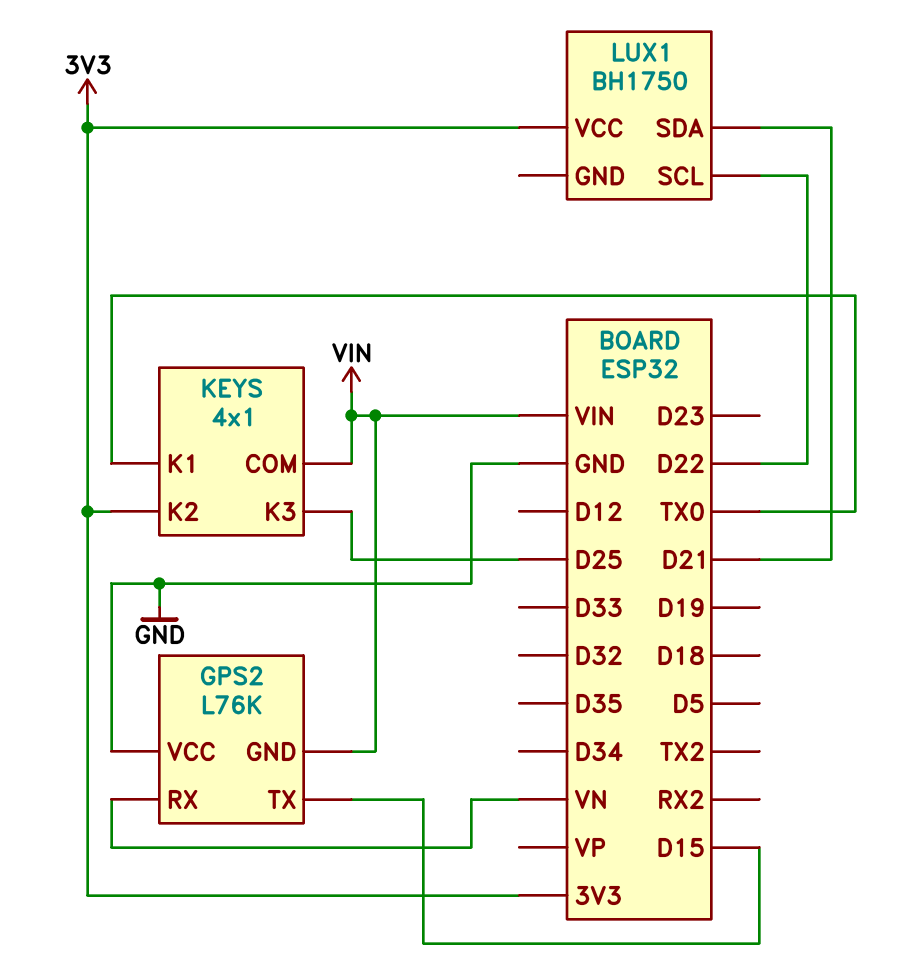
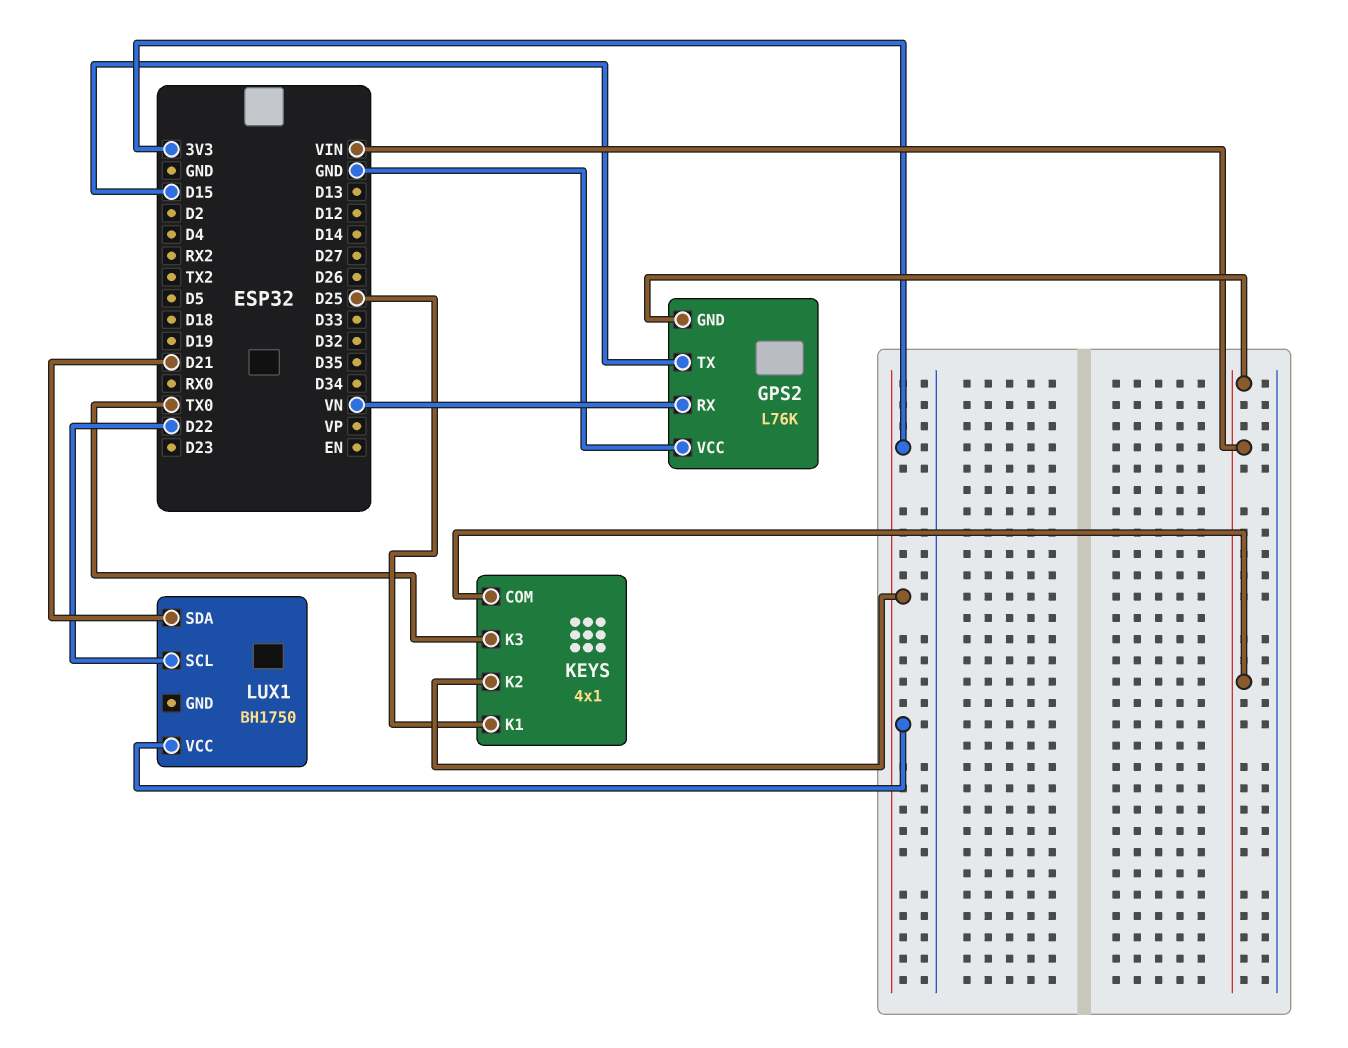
KEYS pin K1: TX0 -> D25
KEYS pin K3: D25 -> TX0

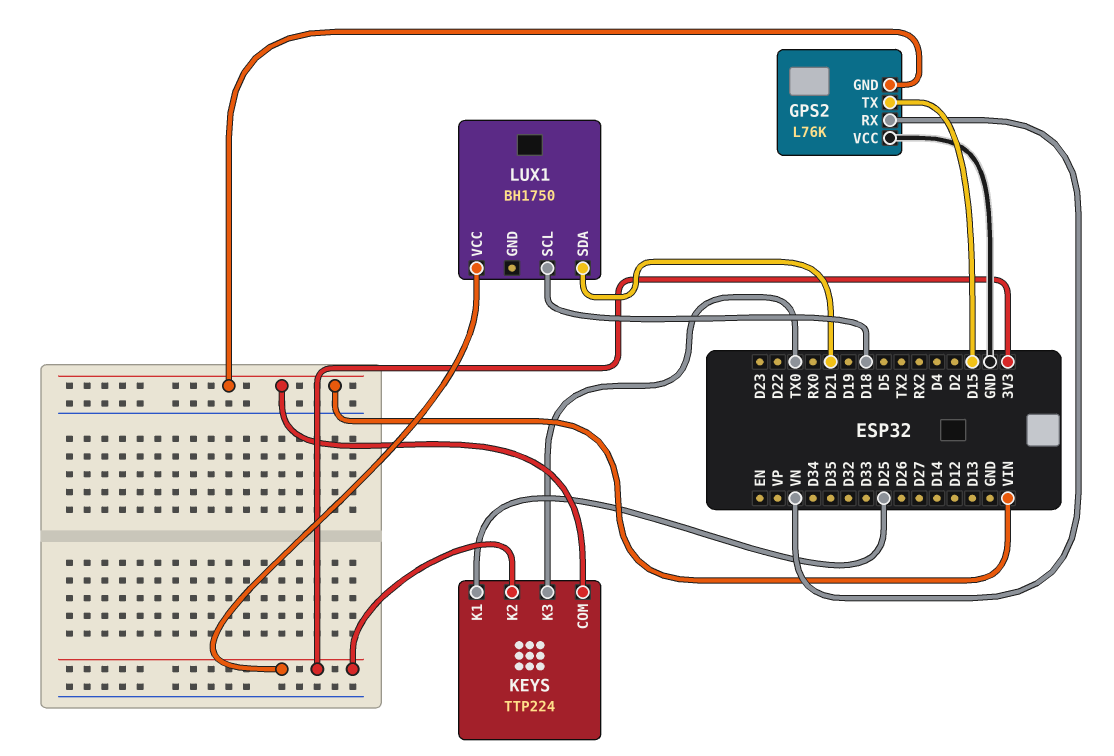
KEYS: 4x1 -> TTP224
LUX1 pin SCL: D22 -> D18

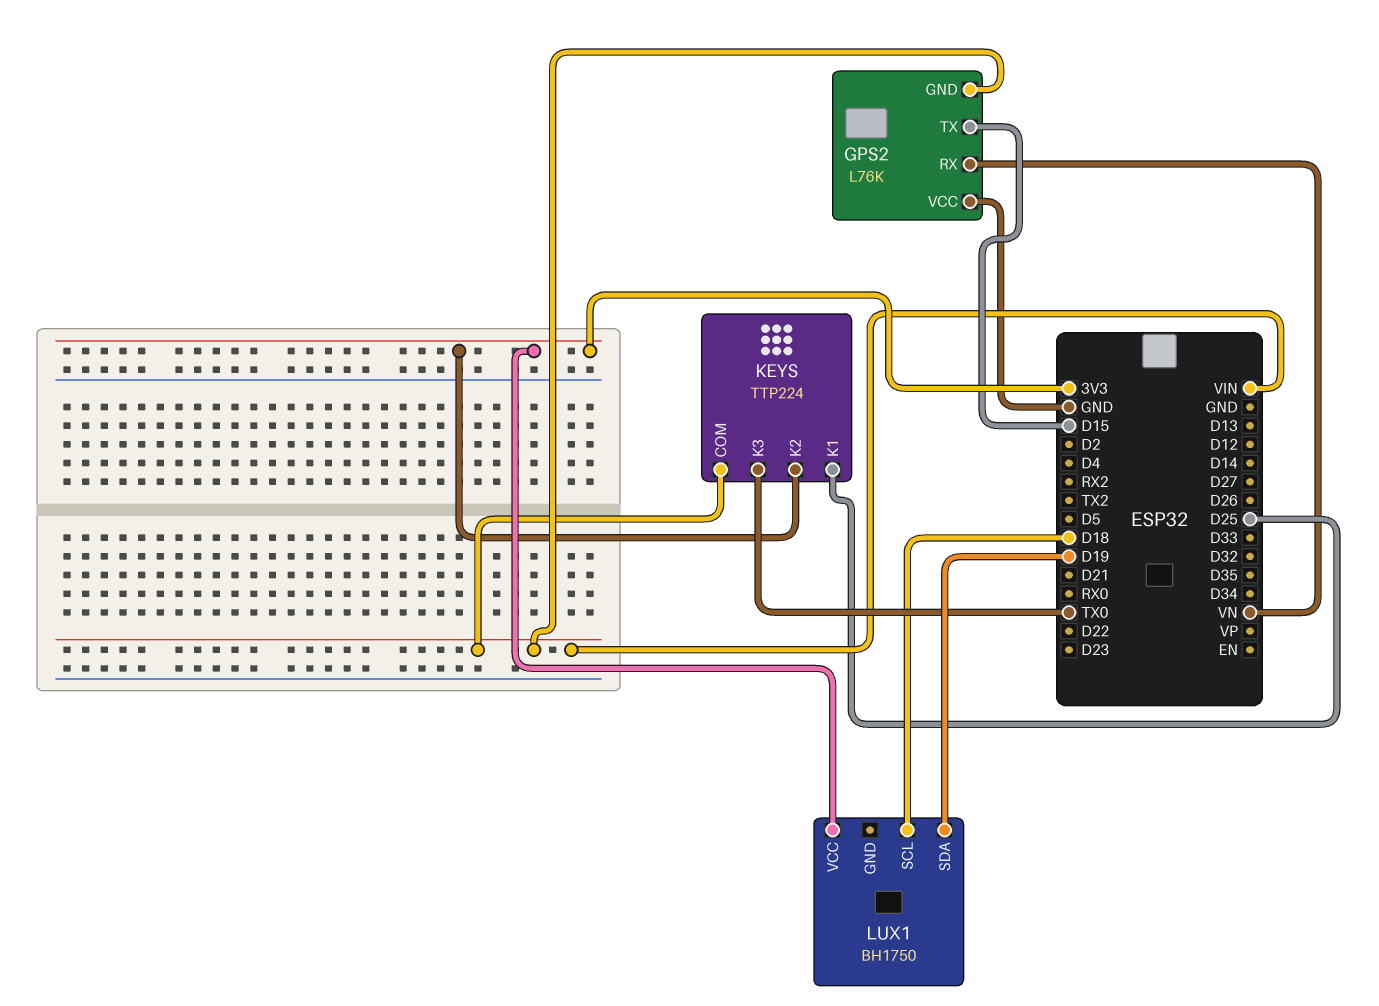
LUX1 pin SDA: D21 -> D19

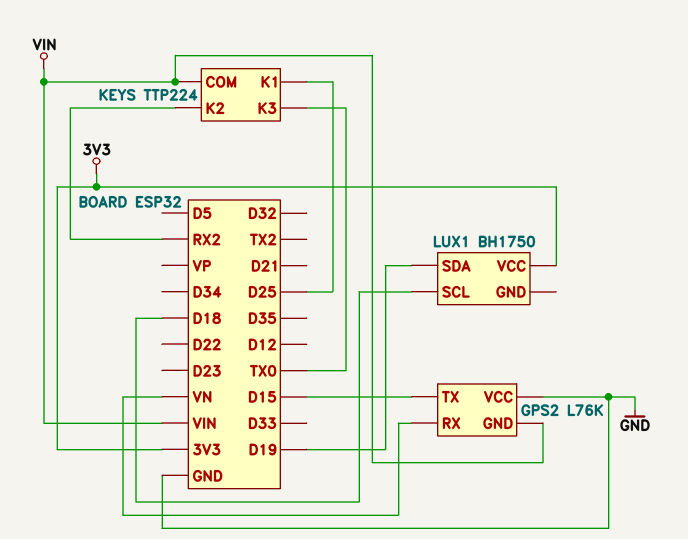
KEYS pin K2: 3V3 -> RX2

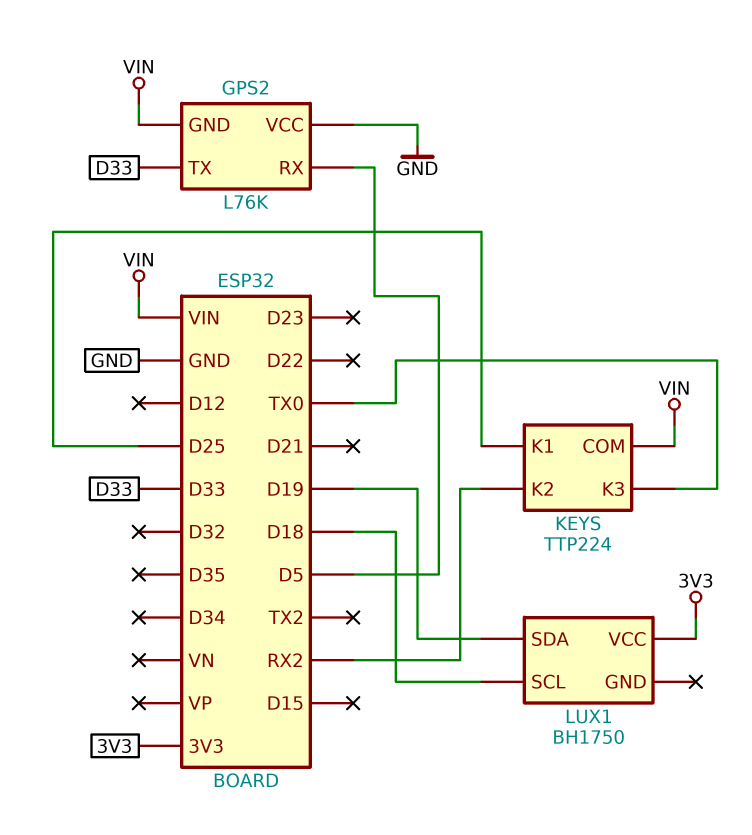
GPS2 pin RX: VN -> D5
GPS2 pin TX: D15 -> D33

